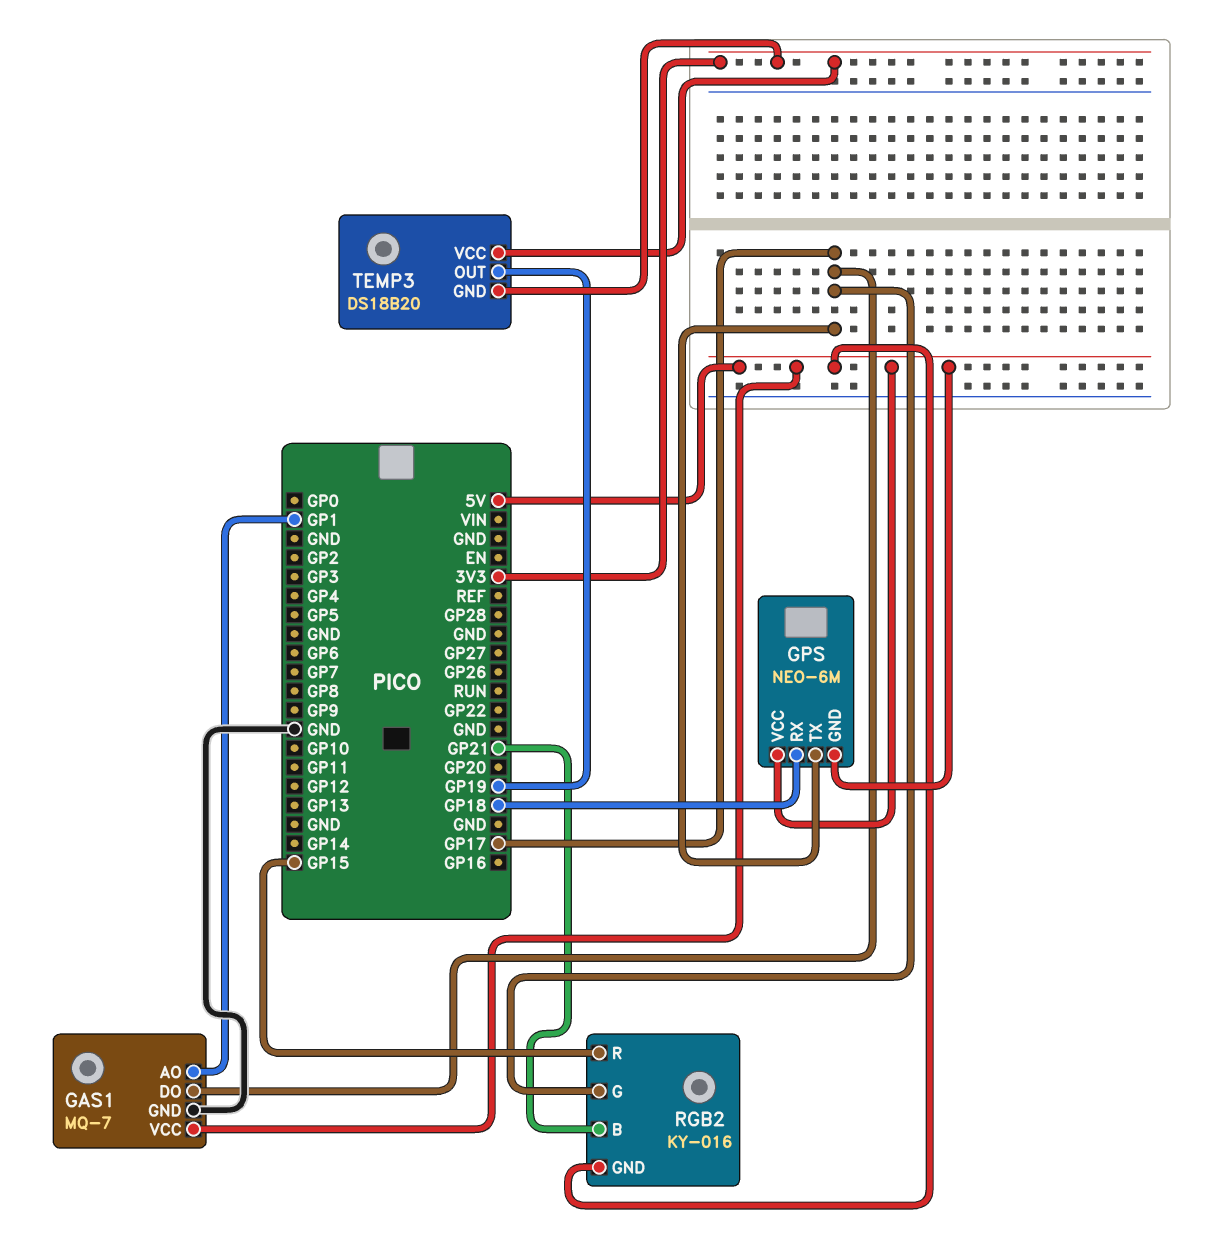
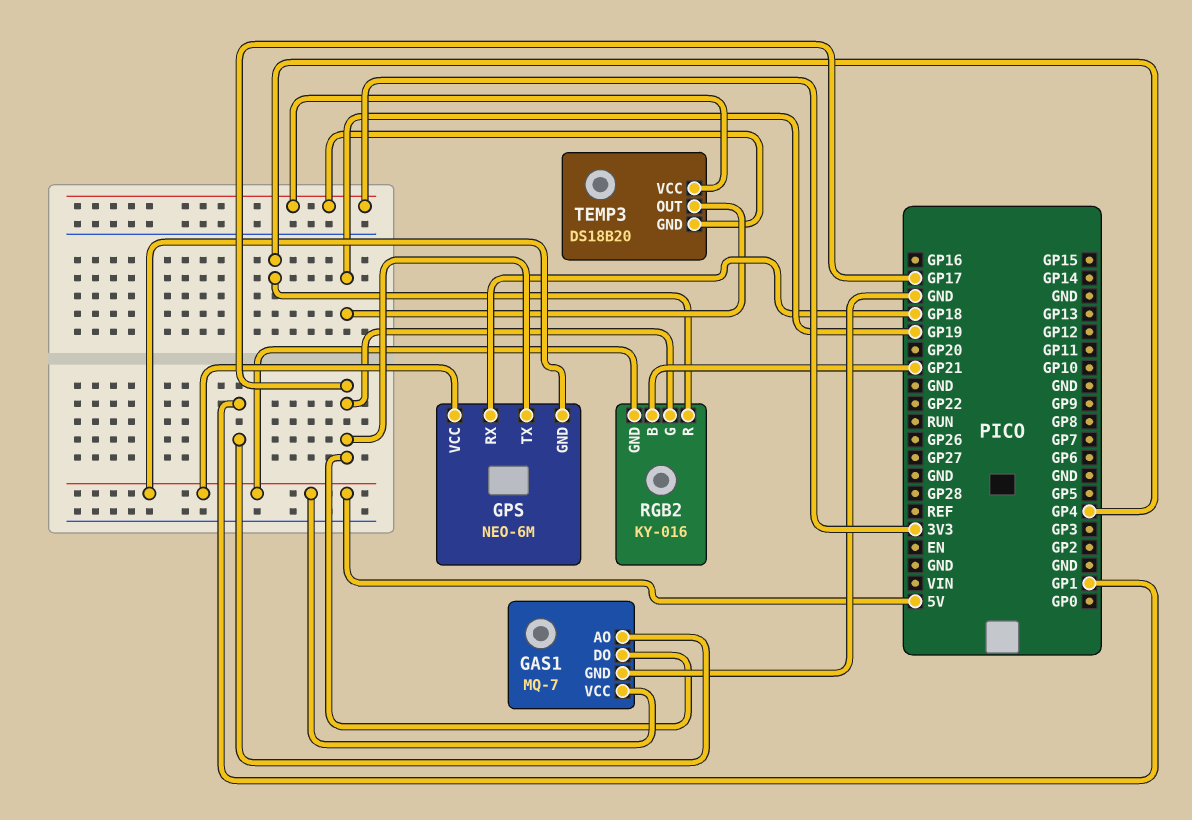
RGB2 pin R: GP15 -> GP4

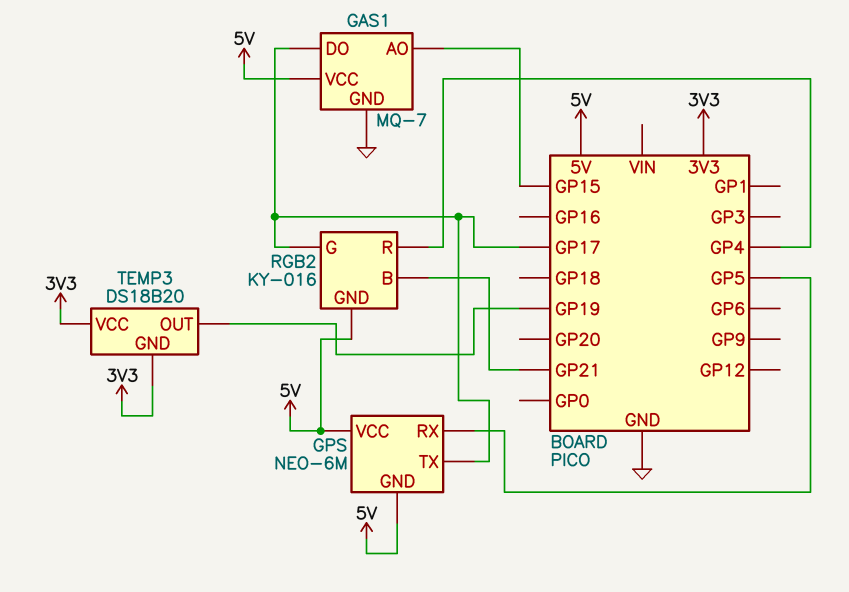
GAS1 pin AO: GP1 -> GP15
GPS pin RX: GP18 -> GP5

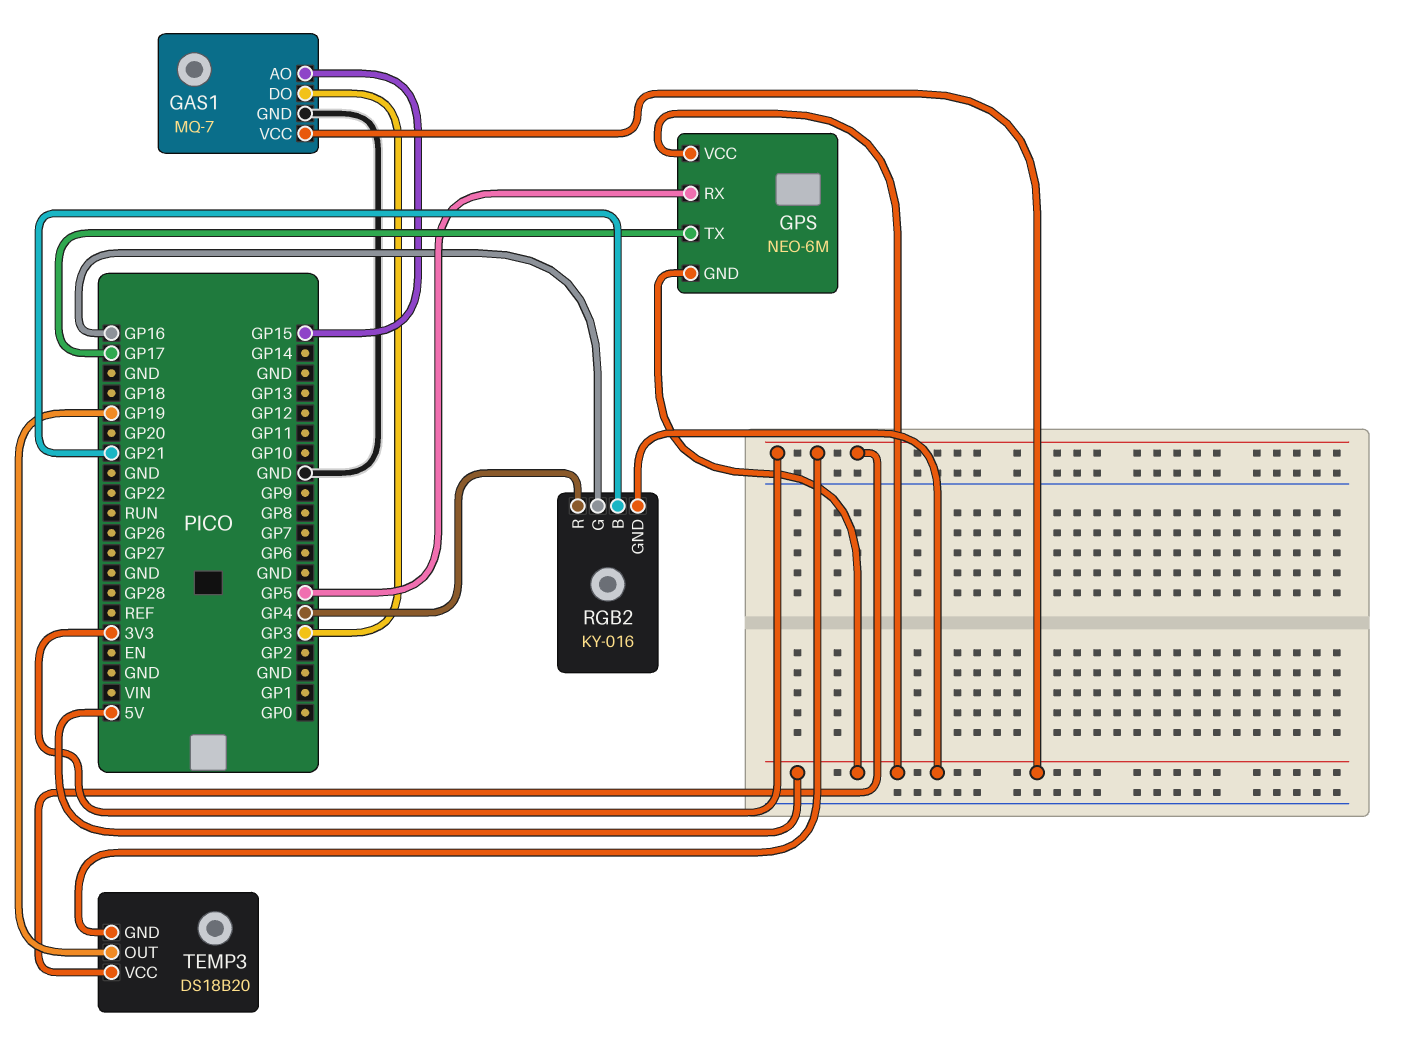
GAS1 pin DO: GP17 -> GP3
RGB2 pin G: GP17 -> GP16

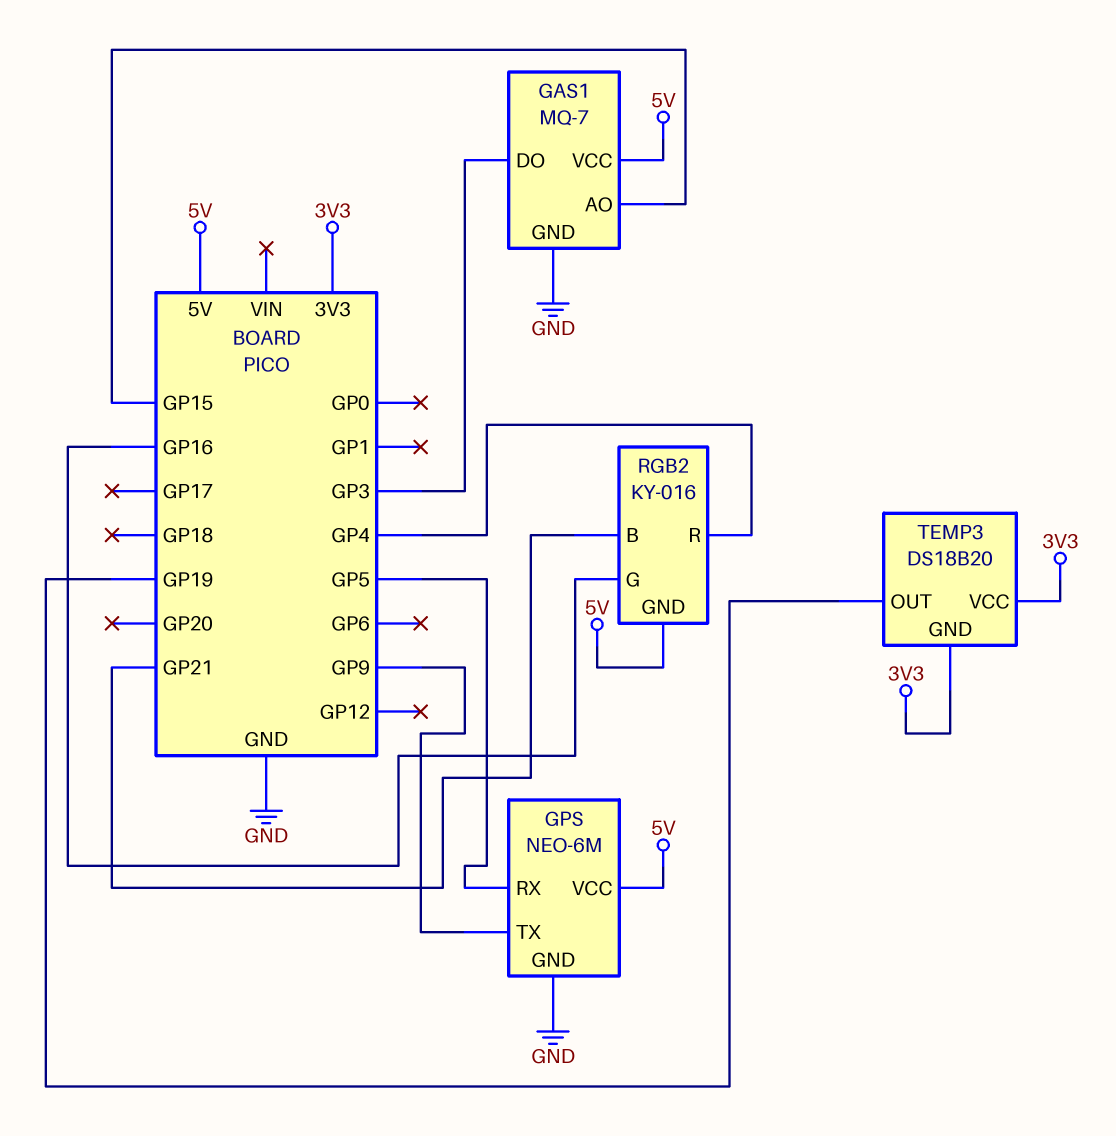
GPS pin GND: 5V -> GND
GPS pin TX: GP17 -> GP9

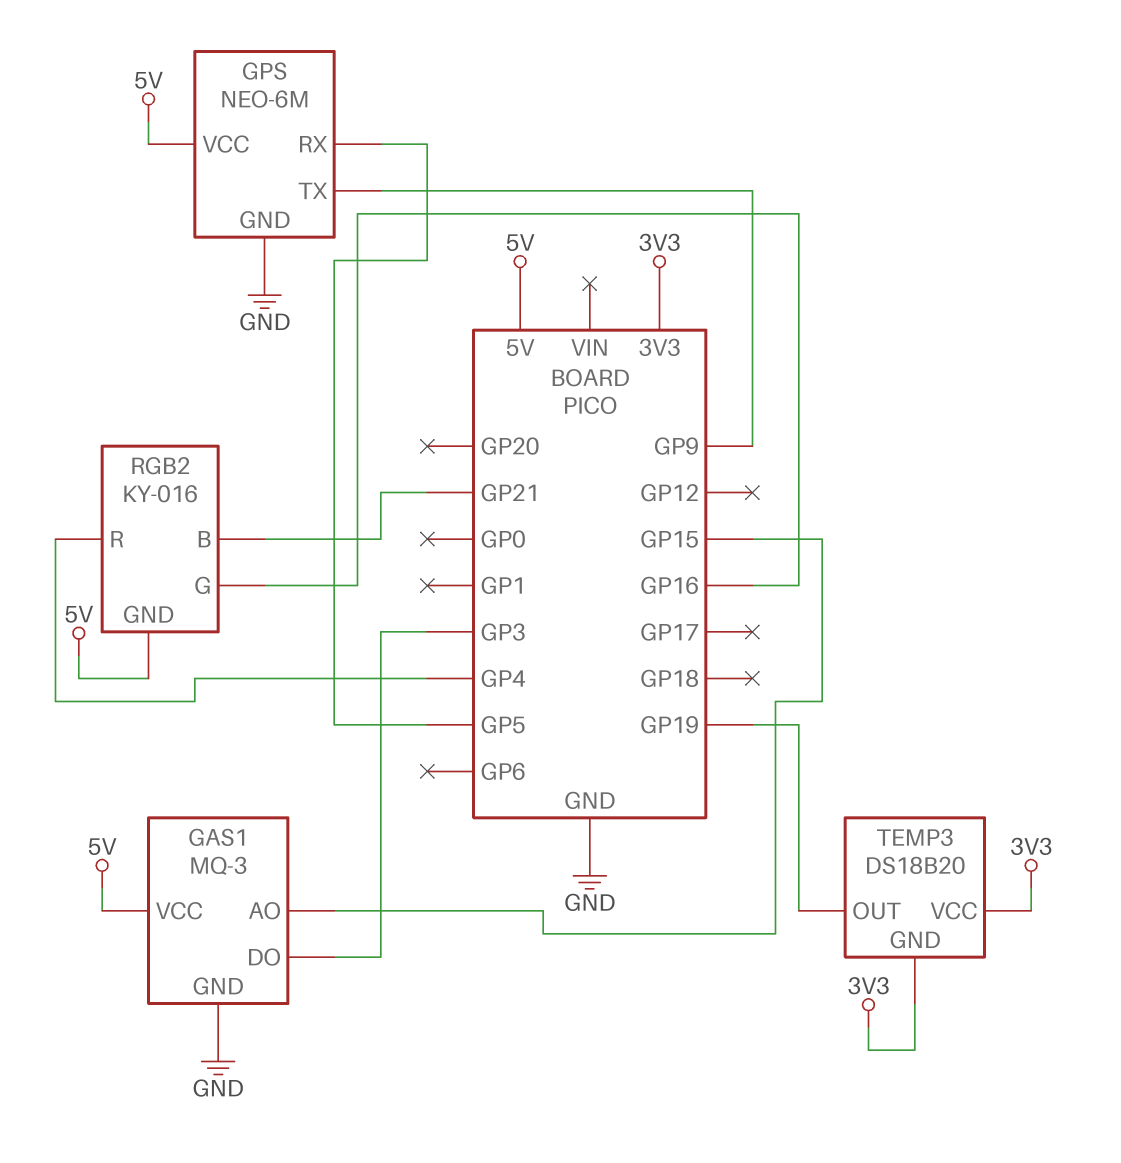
GAS1: MQ-7 -> MQ-3

